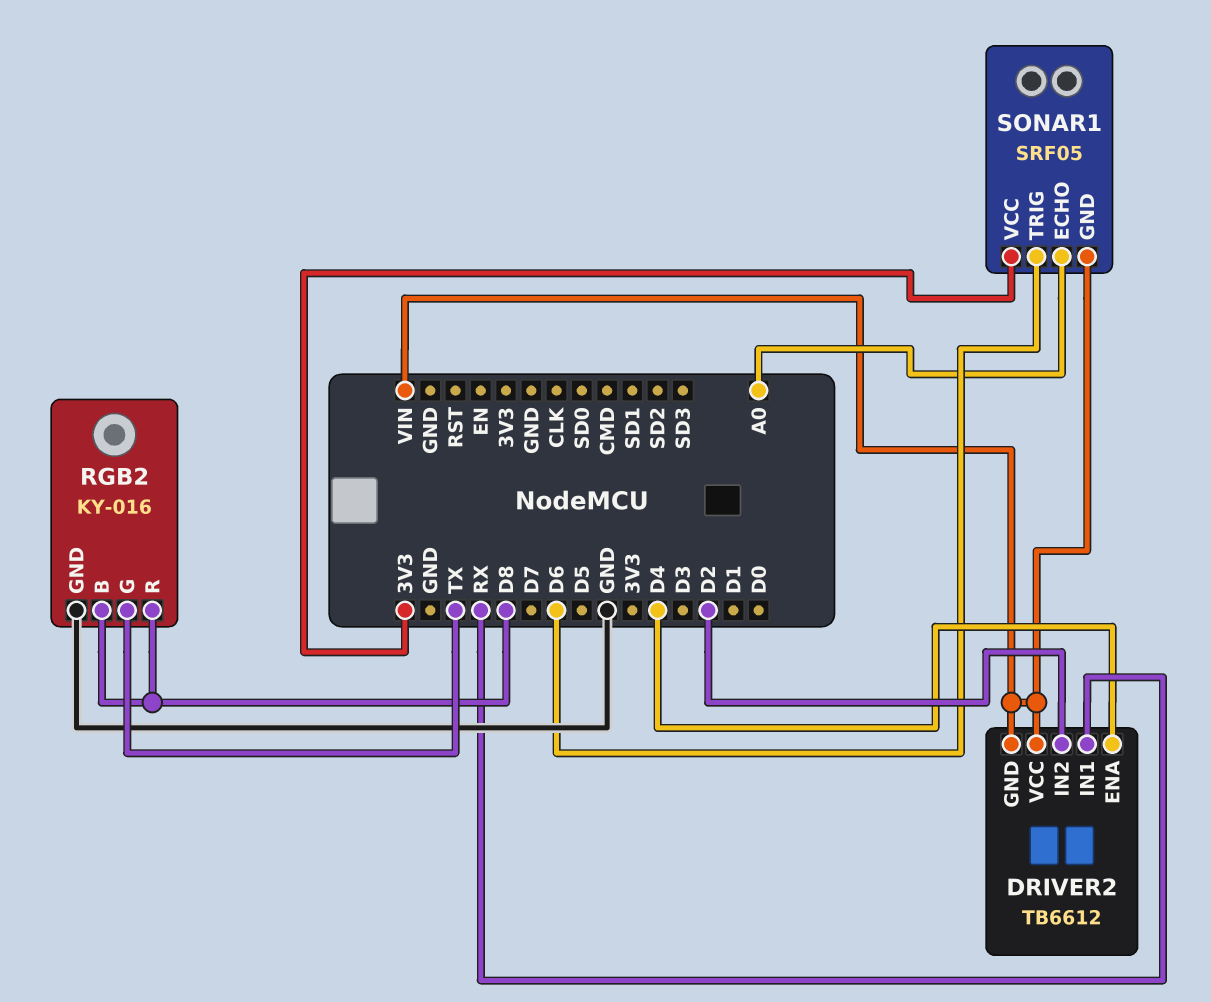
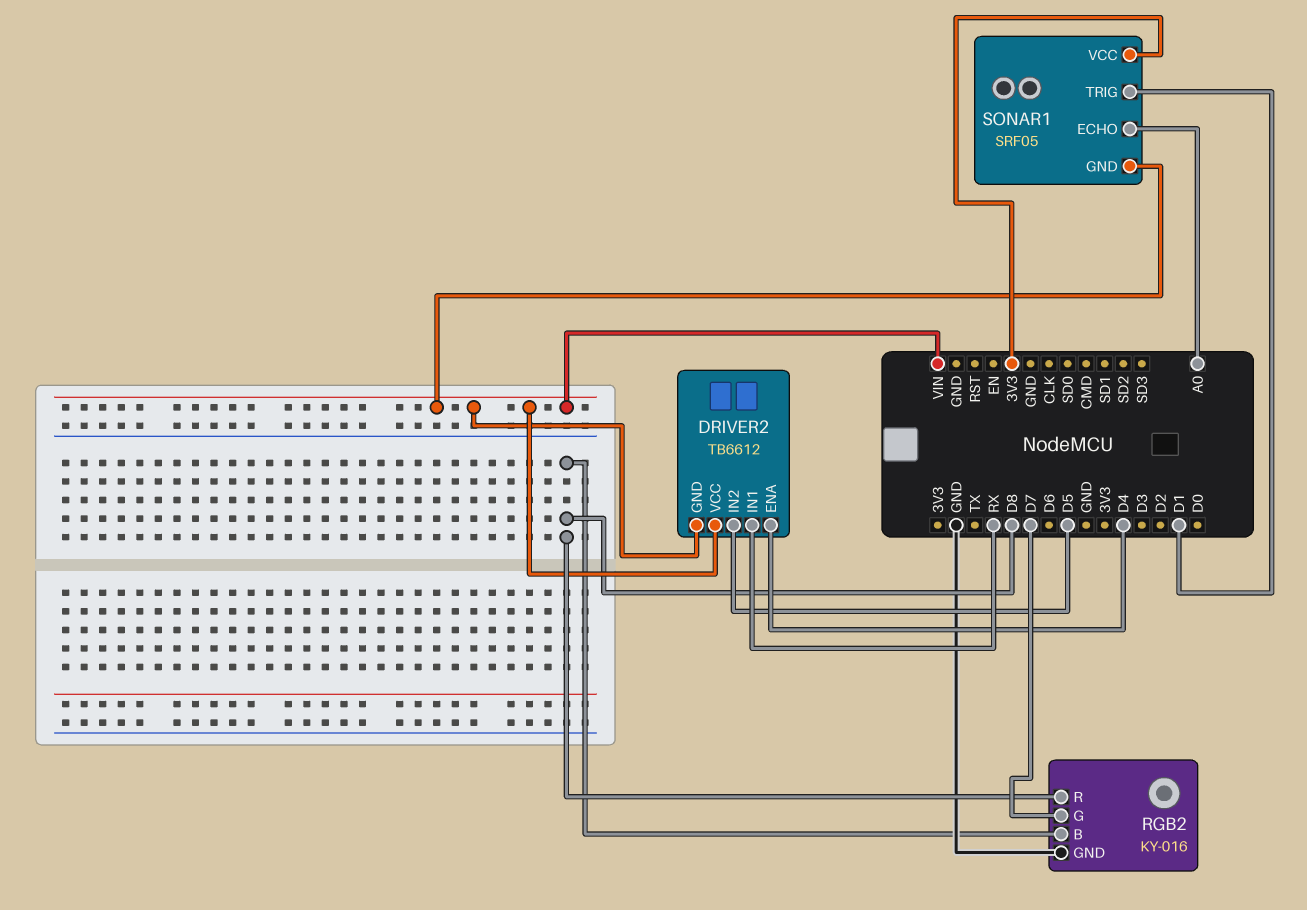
DRIVER2 pin IN2: D2 -> D5
RGB2 pin G: TX -> D7
SONAR1 pin TRIG: D6 -> D1

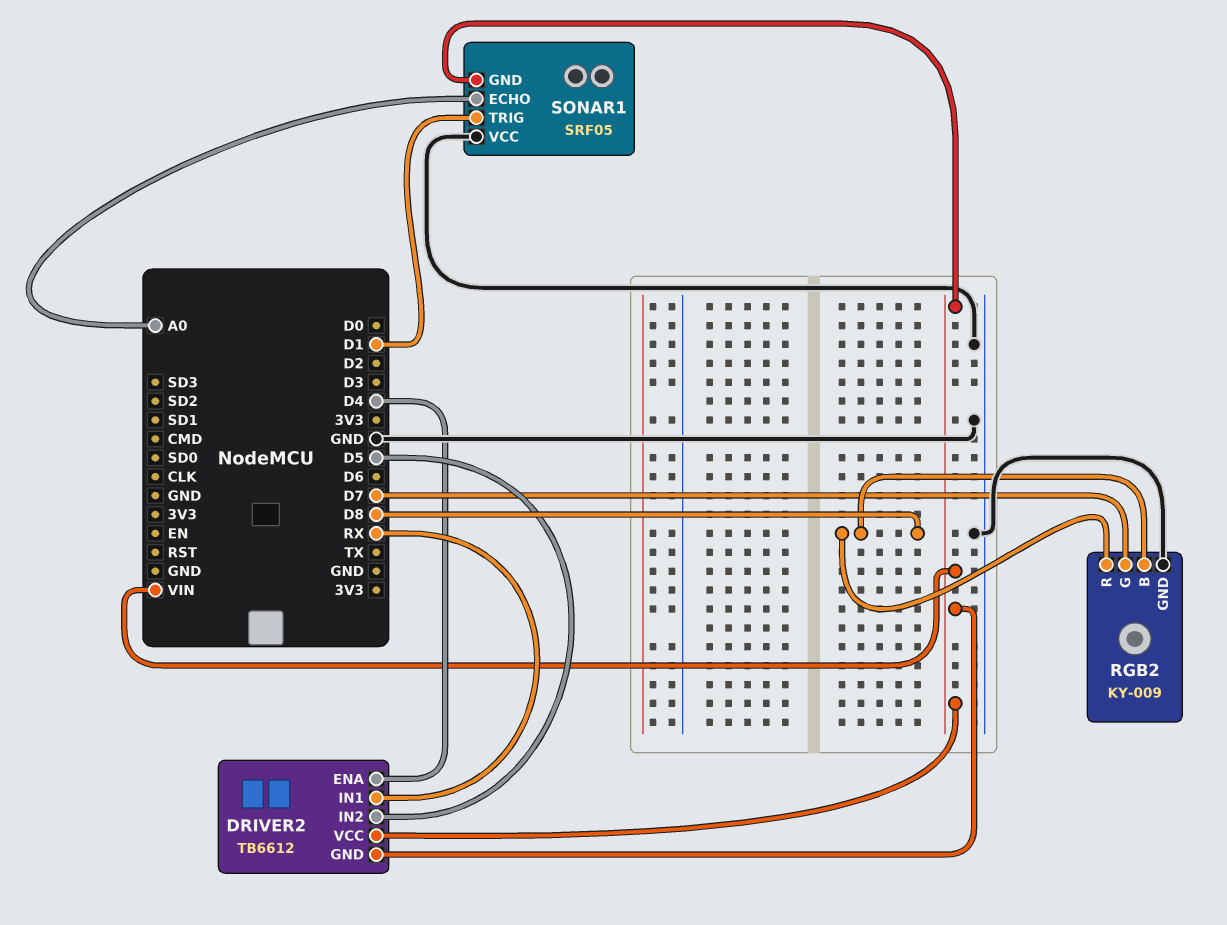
RGB2: KY-016 -> KY-009
SONAR1 pin VCC: 3V3 -> GND

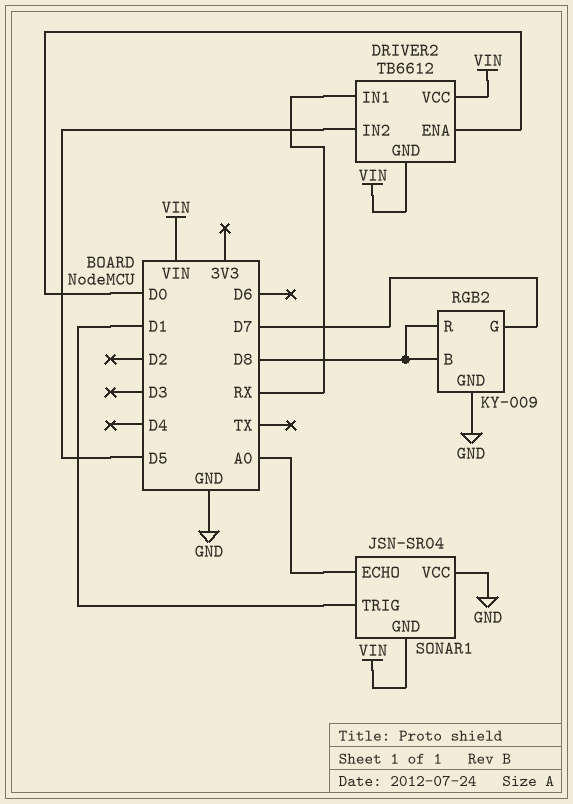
DRIVER2 pin ENA: D4 -> D0
SONAR1: SRF05 -> JSN-SR04

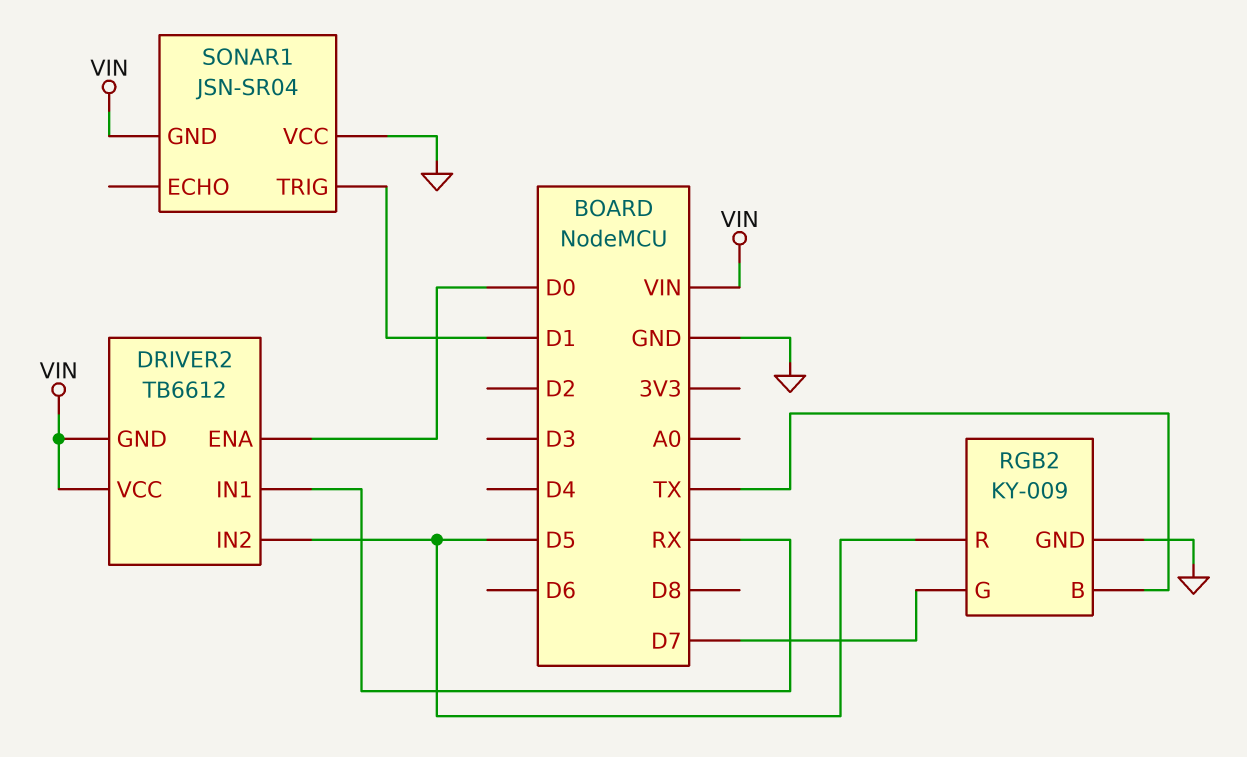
RGB2 pin B: D8 -> TX
RGB2 pin R: D8 -> D5
SONAR1 pin ECHO: A0 -> none

